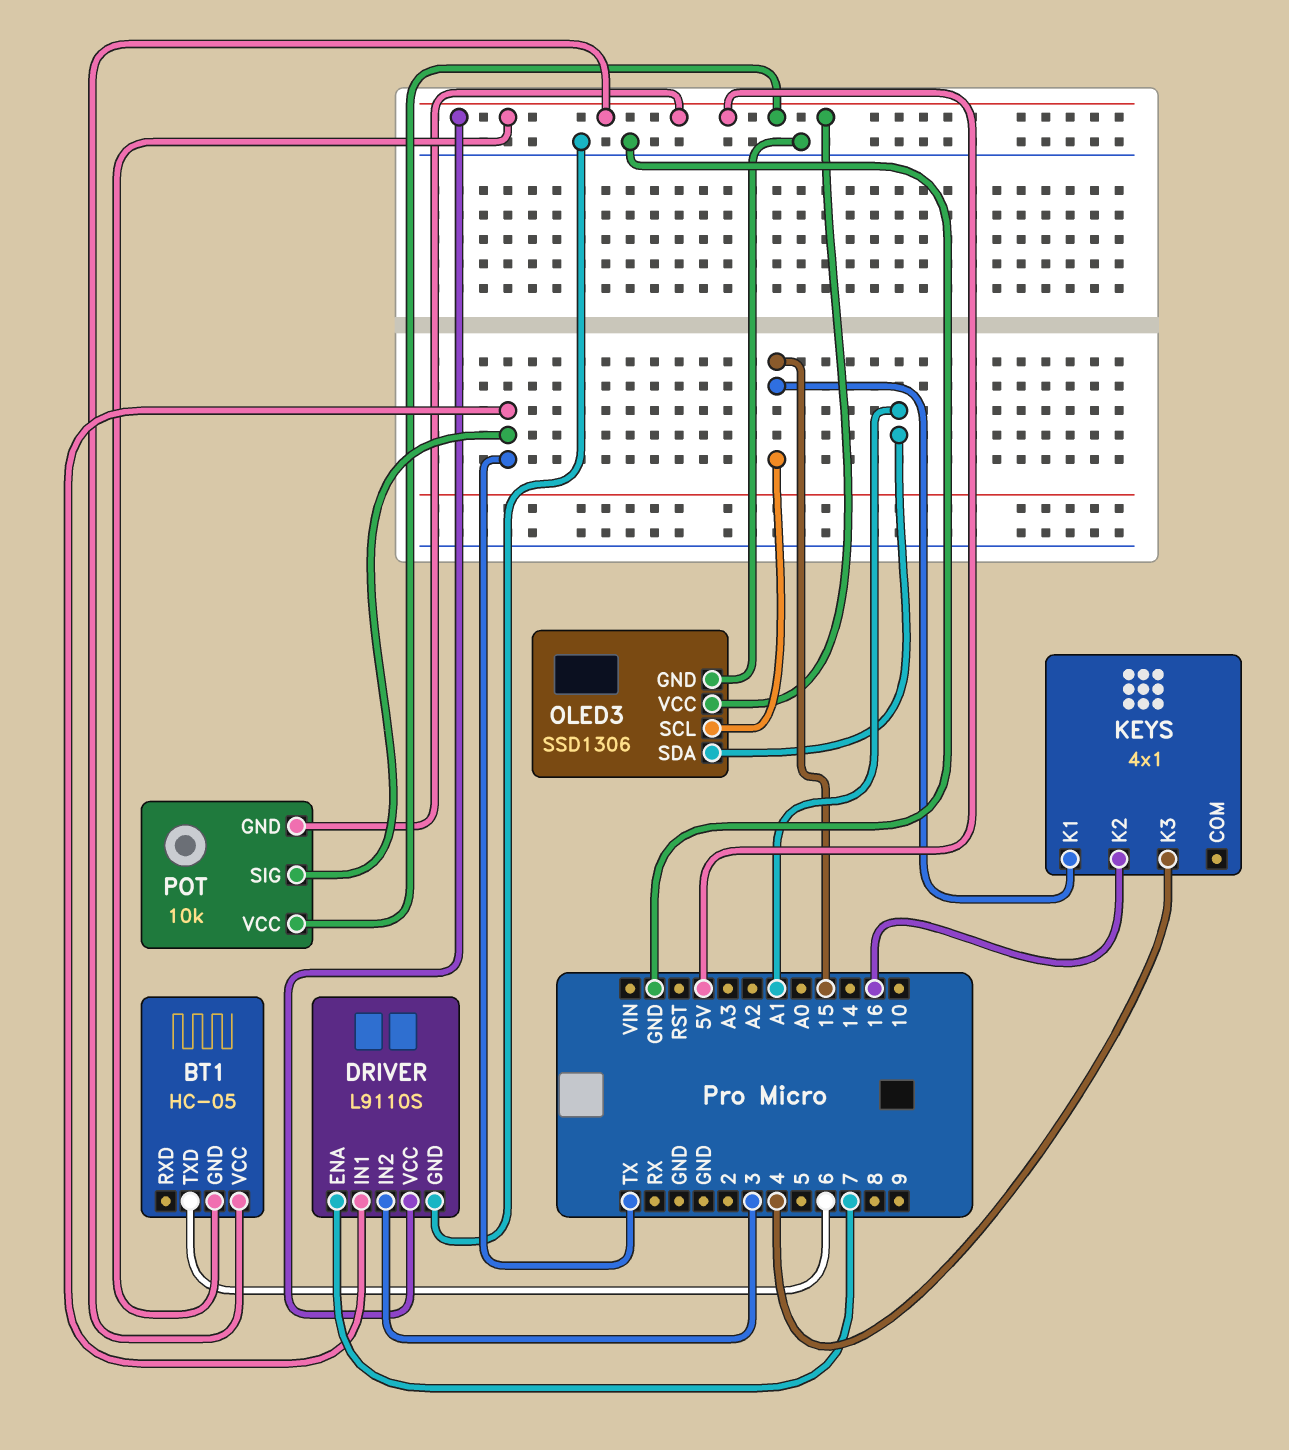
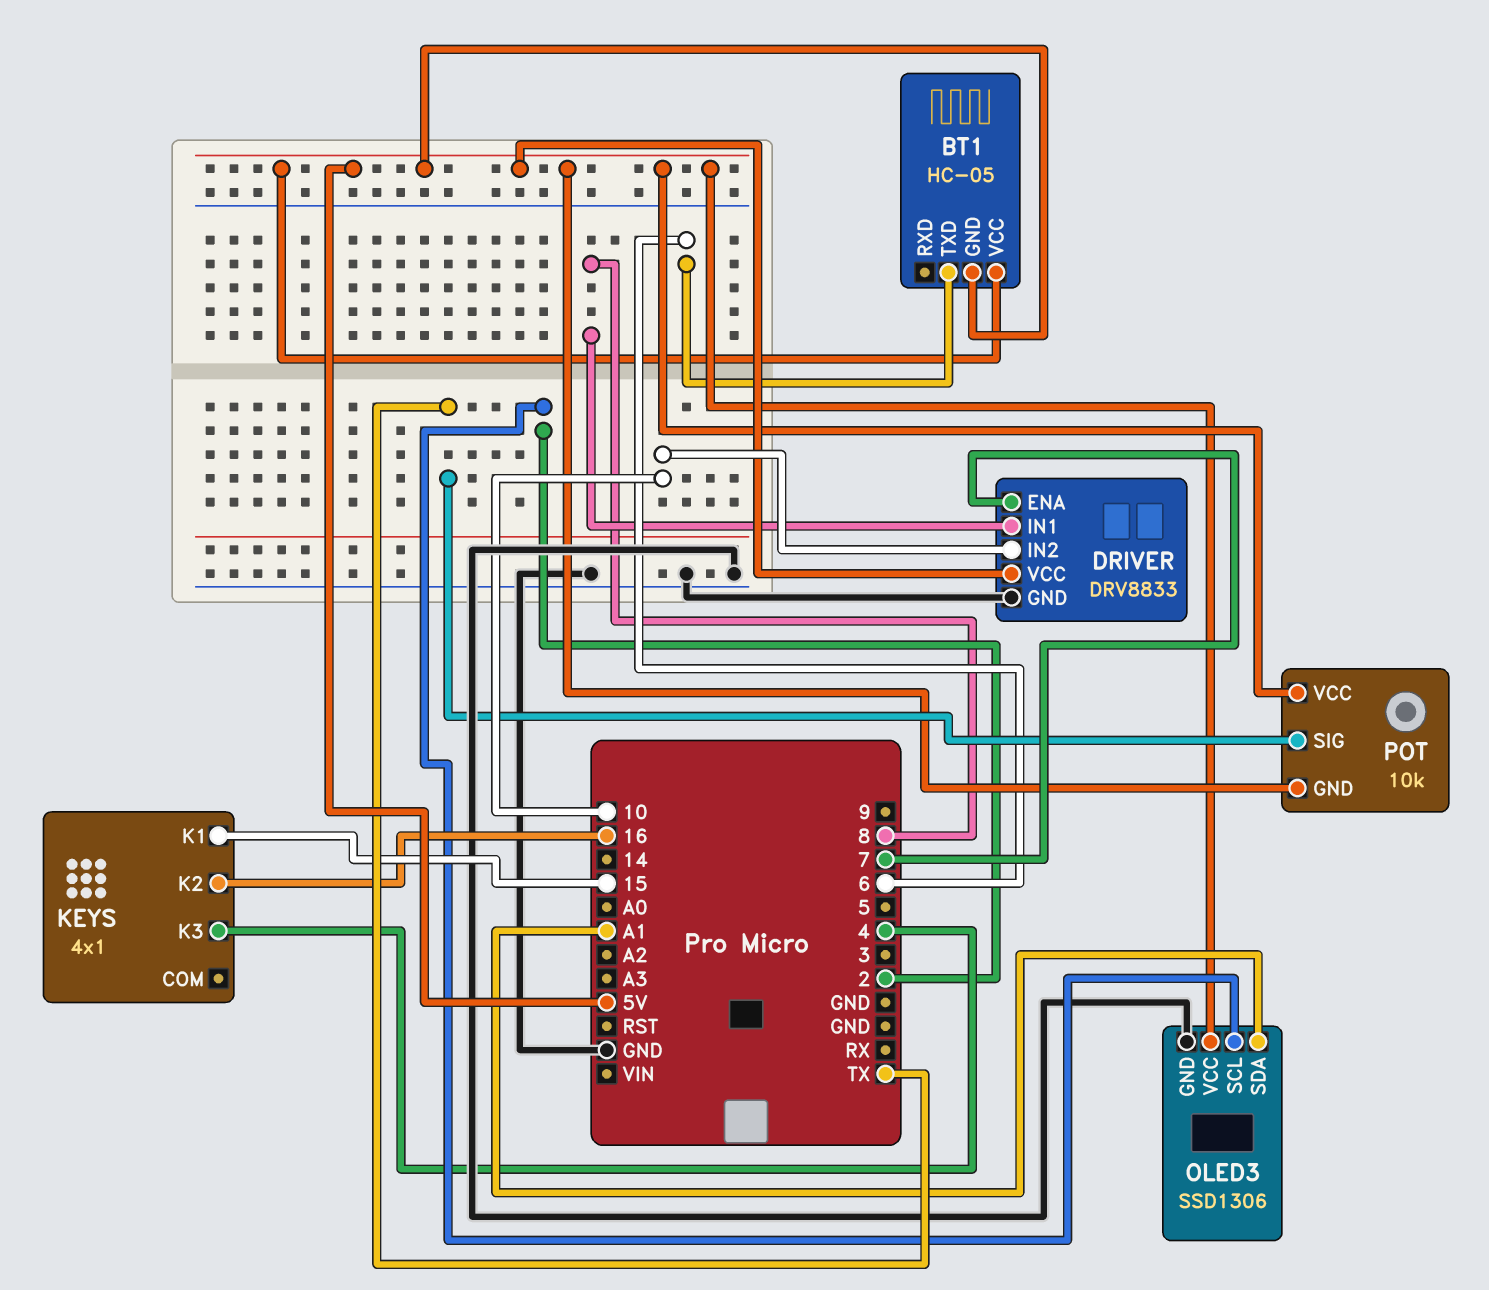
DRIVER: L9110S -> DRV8833
DRIVER pin IN1: TX -> 8
DRIVER pin IN2: 3 -> 10
OLED3 pin SCL: 15 -> 2

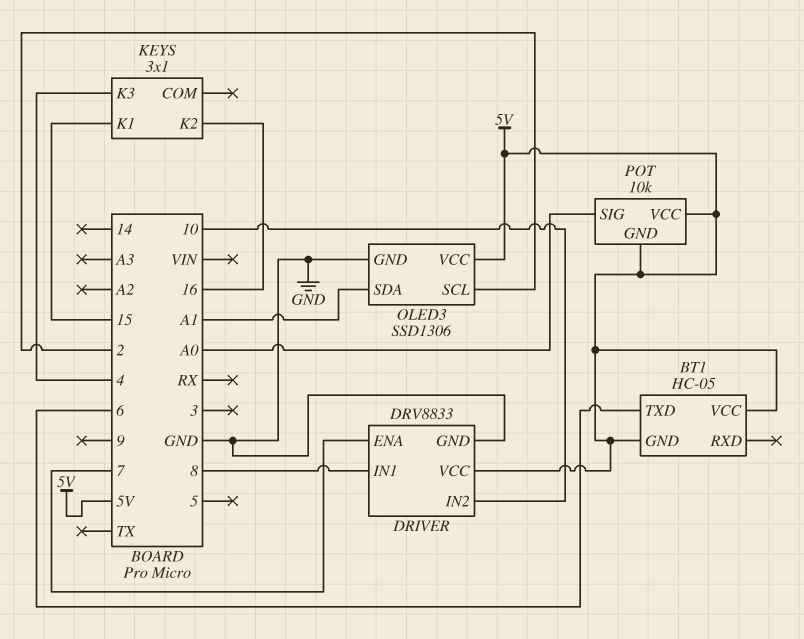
KEYS: 4x1 -> 3x1
POT pin SIG: TX -> A0

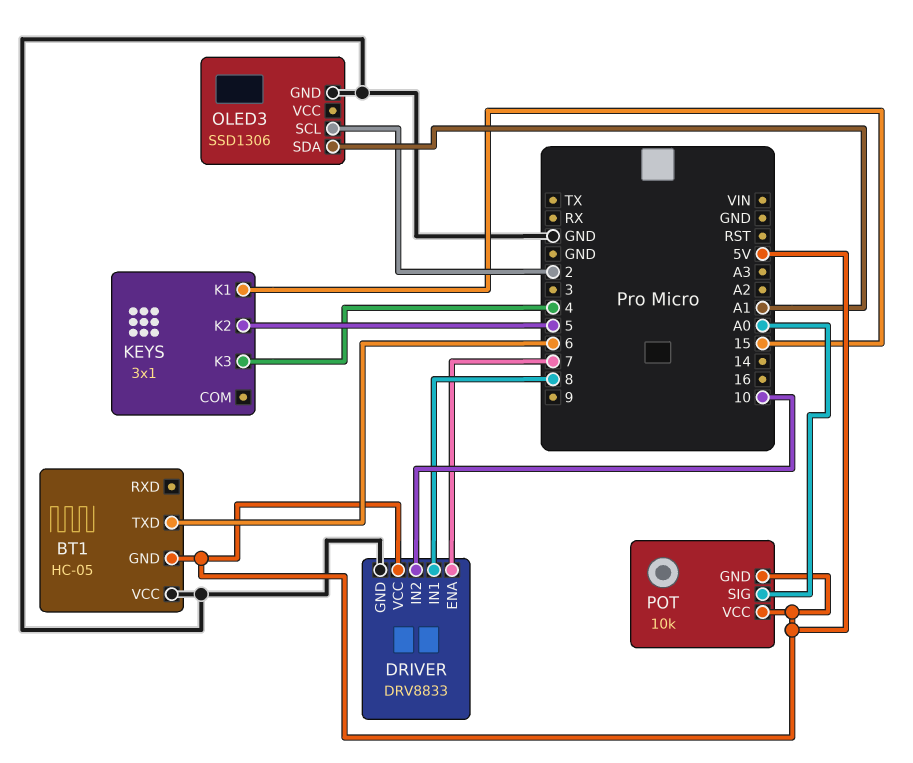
BT1 pin VCC: 5V -> GND
KEYS pin K2: 16 -> 5
OLED3 pin VCC: 5V -> none

